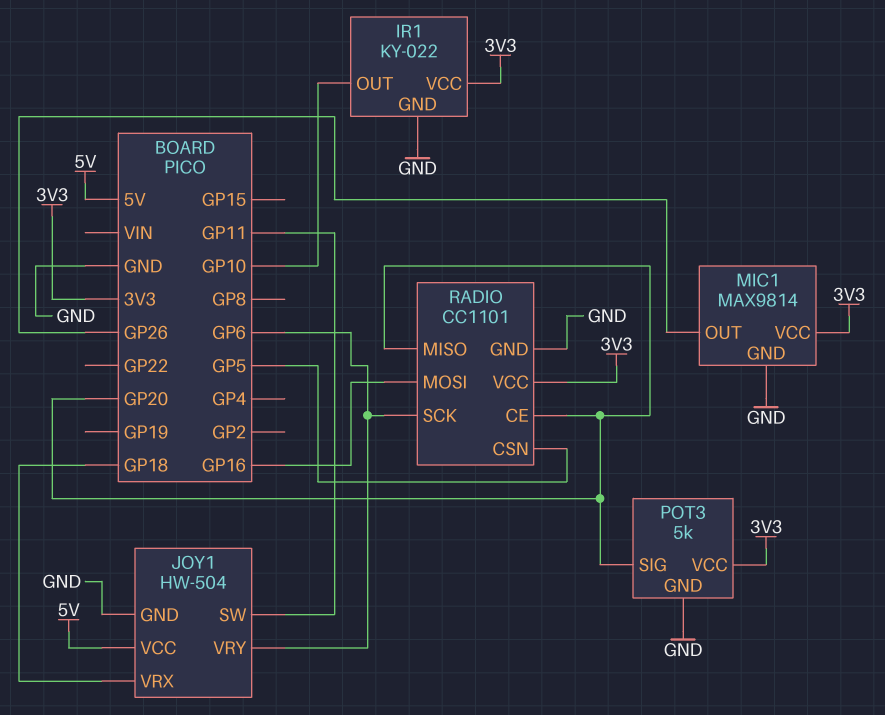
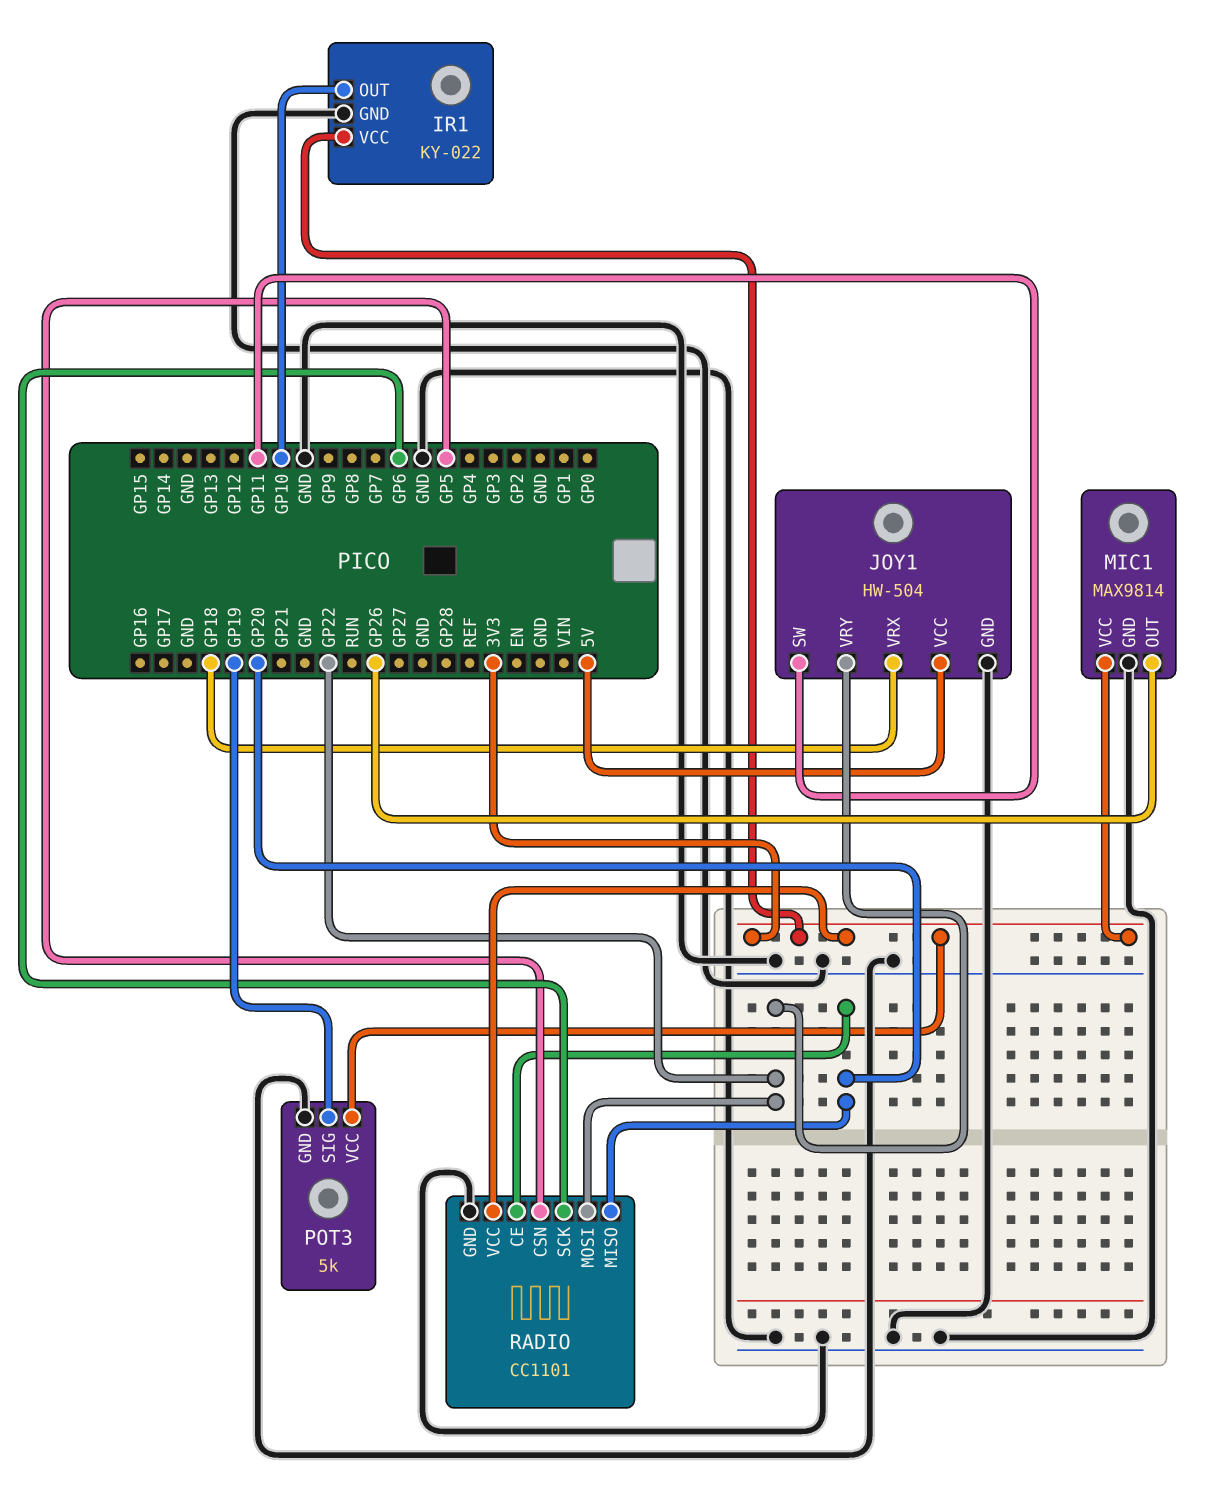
JOY1 pin VRY: GP6 -> GP22
POT3 pin SIG: GP20 -> GP19
RADIO pin MOSI: GP16 -> GP22

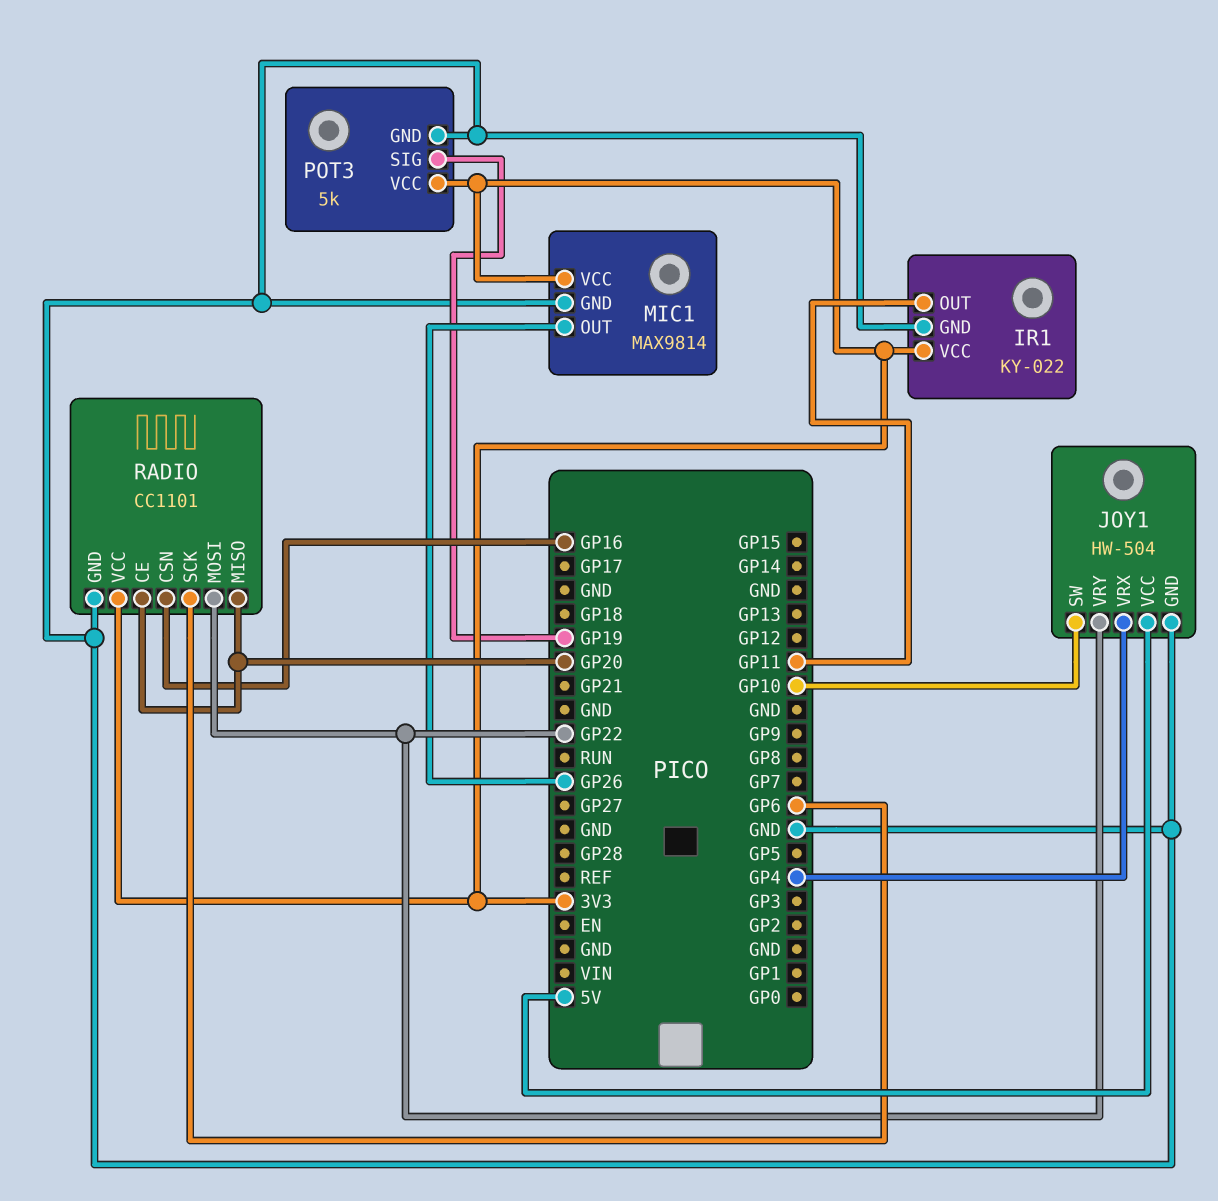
IR1 pin OUT: GP10 -> GP11
JOY1 pin SW: GP11 -> GP10
JOY1 pin VRX: GP18 -> GP4
RADIO pin CSN: GP5 -> GP16

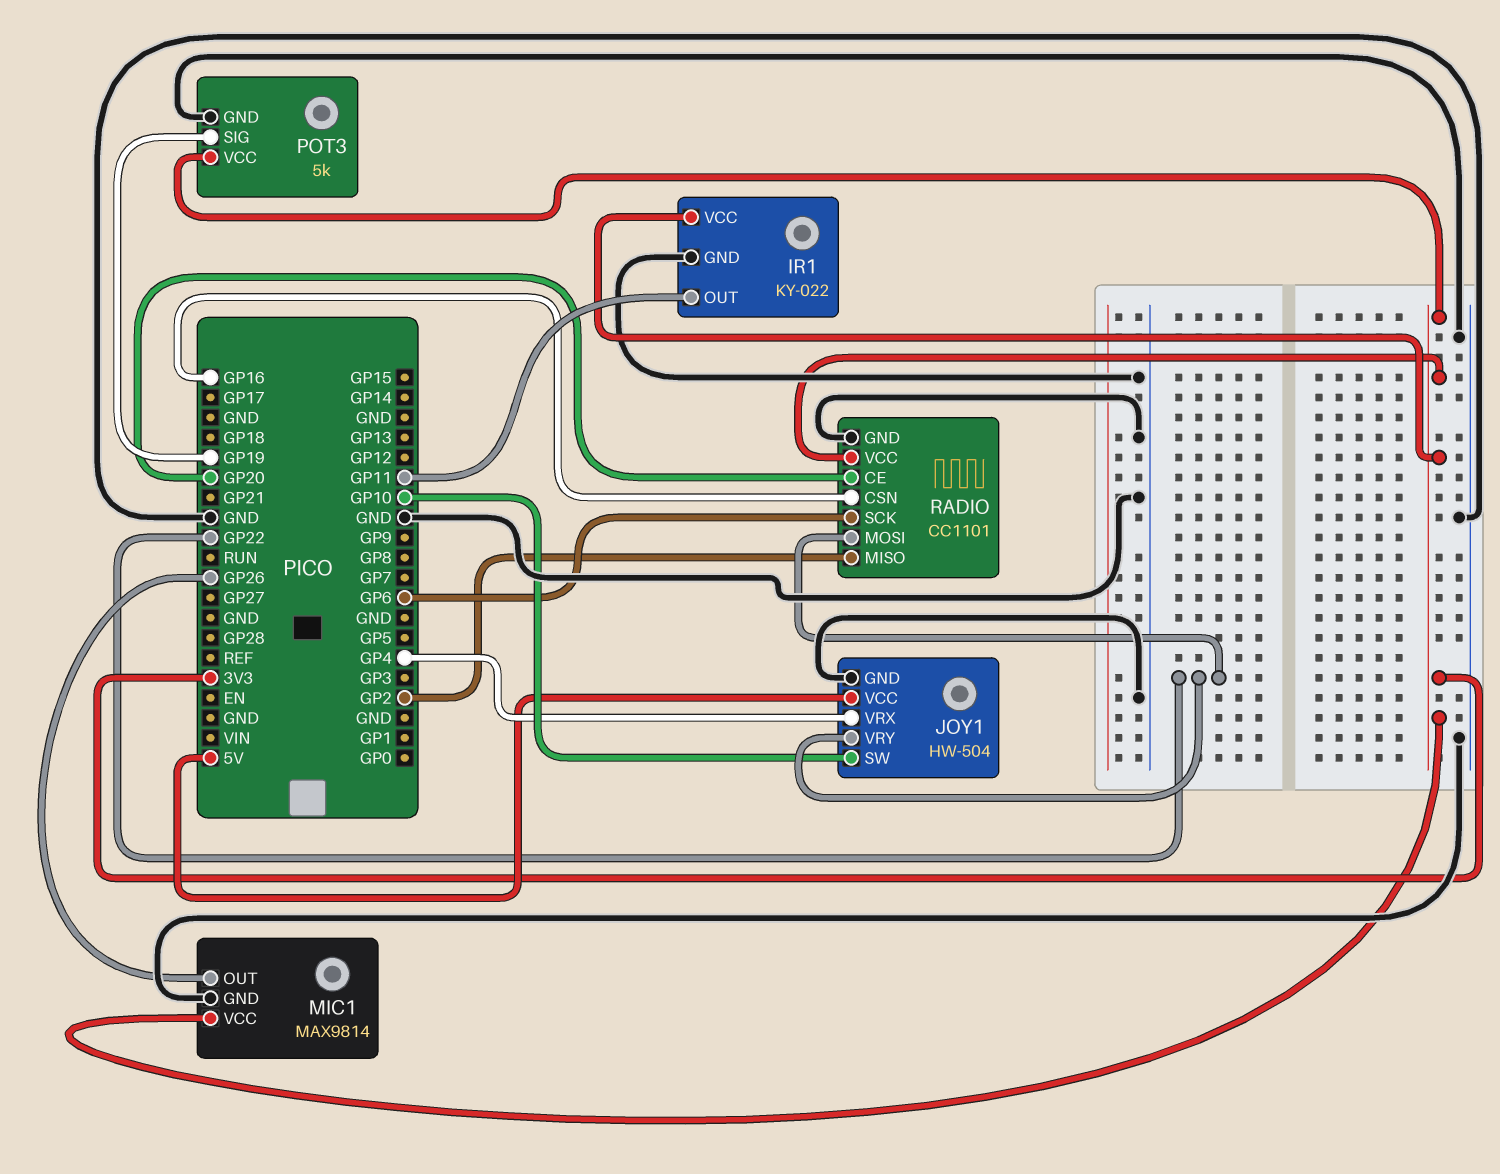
RADIO pin MISO: GP20 -> GP2

